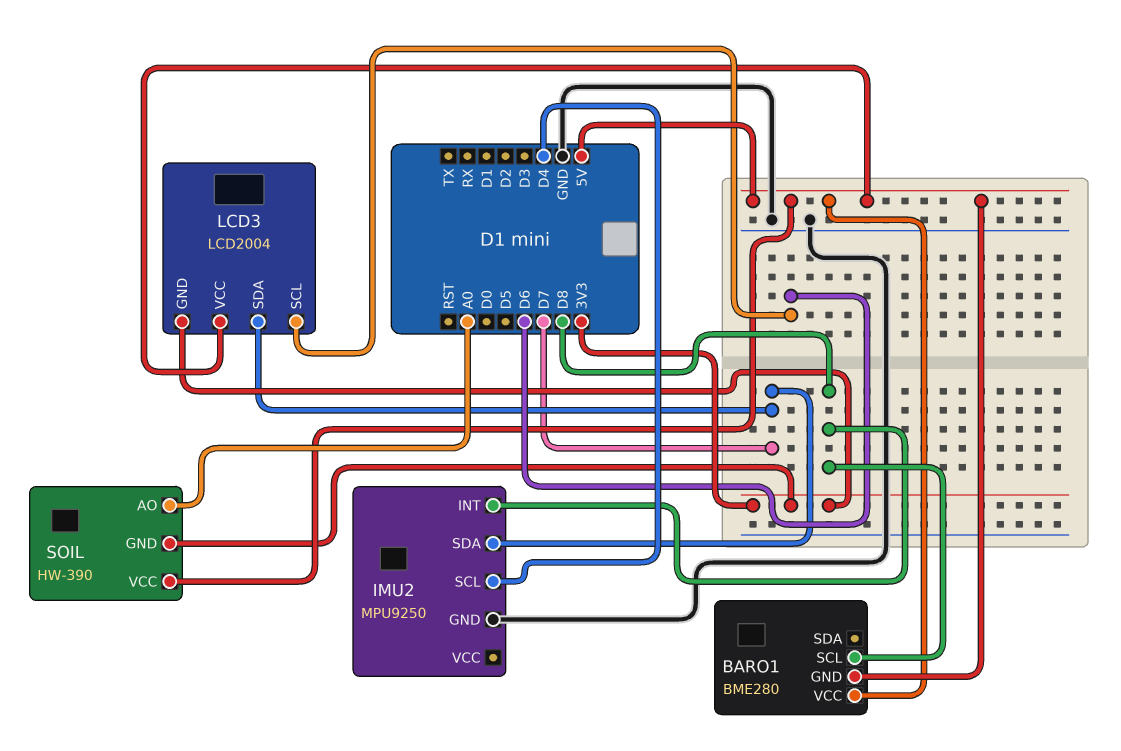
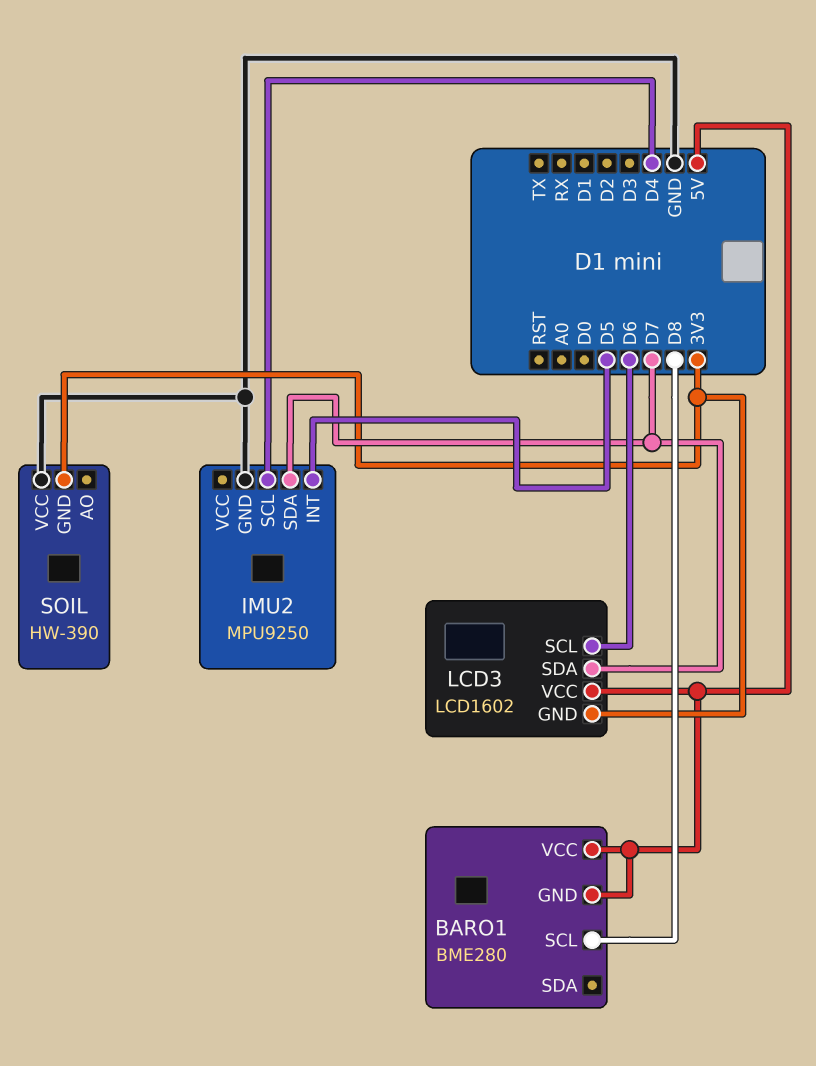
IMU2 pin INT: D8 -> D5
LCD3: LCD2004 -> LCD1602
SOIL pin AO: A0 -> none
SOIL pin VCC: 5V -> GND

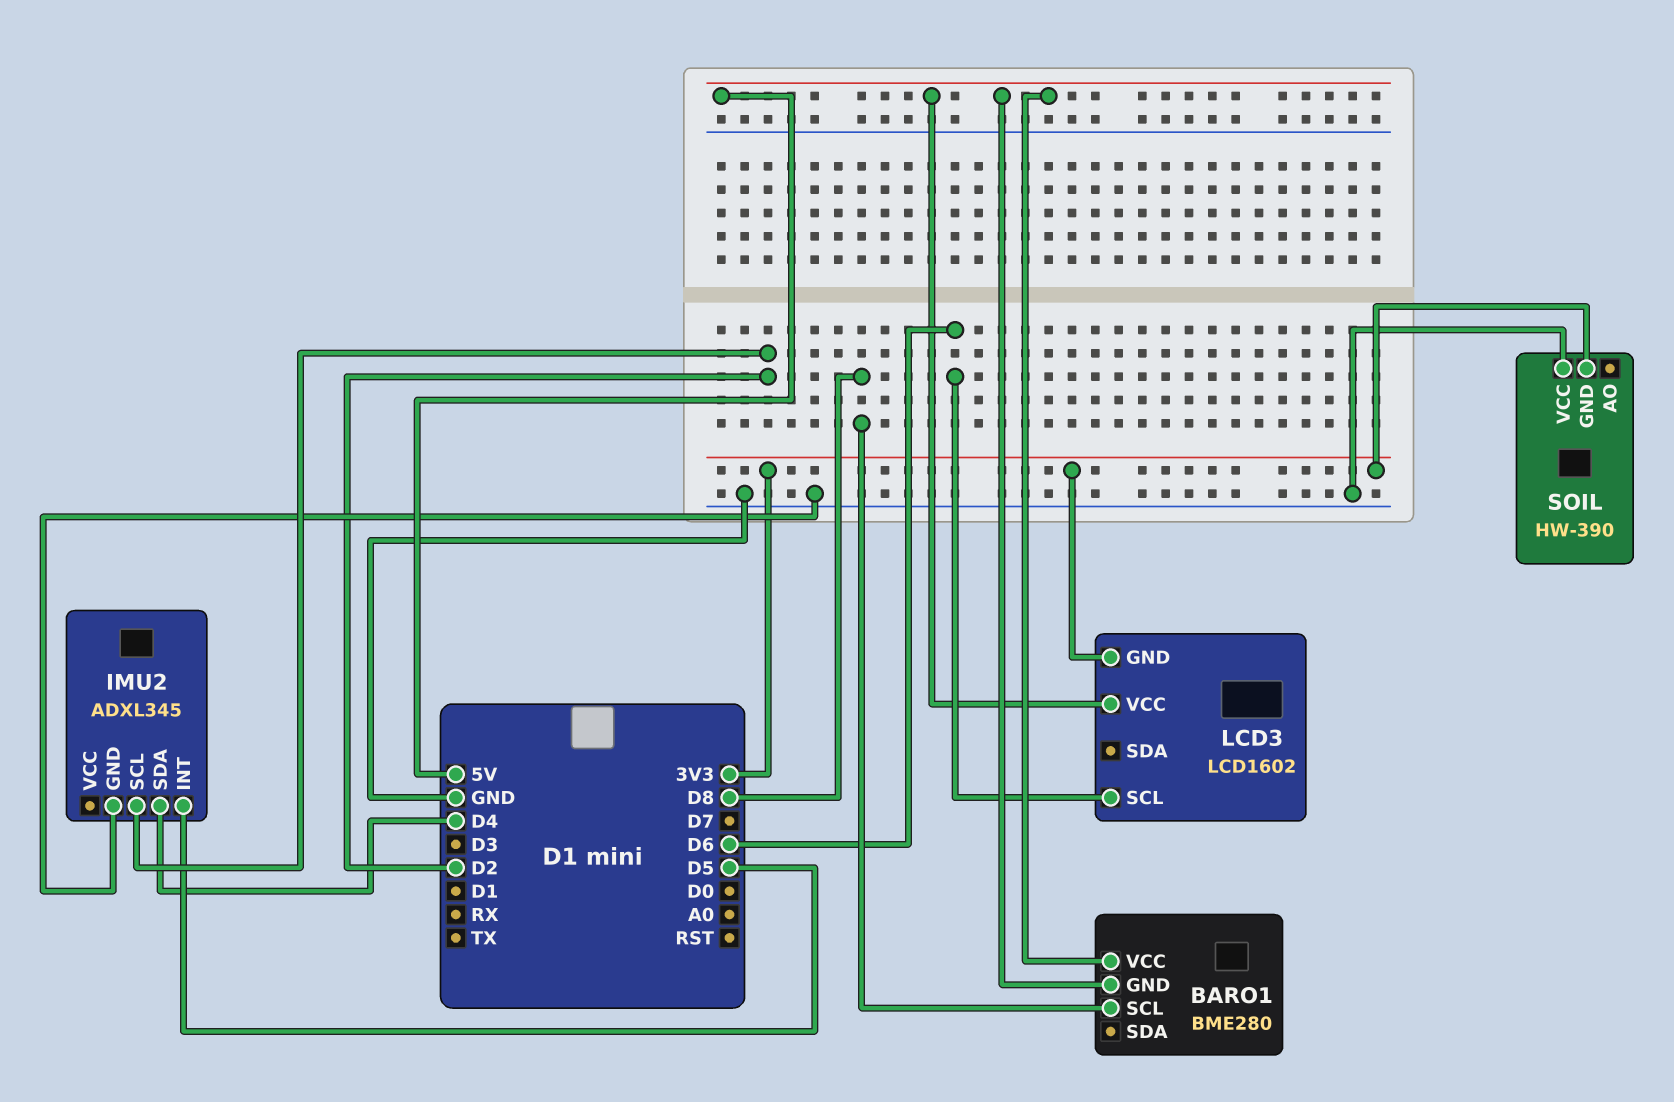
IMU2: MPU9250 -> ADXL345
IMU2 pin SCL: D4 -> D2
IMU2 pin SDA: D7 -> D4
LCD3 pin SDA: D7 -> none

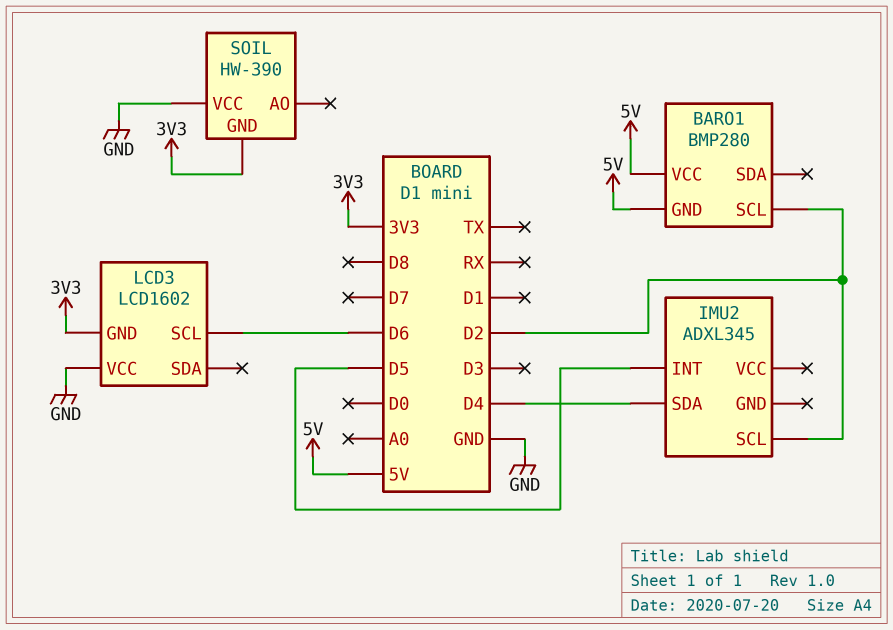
BARO1: BME280 -> BMP280
BARO1 pin SCL: D8 -> D2
IMU2 pin GND: GND -> none
LCD3 pin VCC: 5V -> GND

